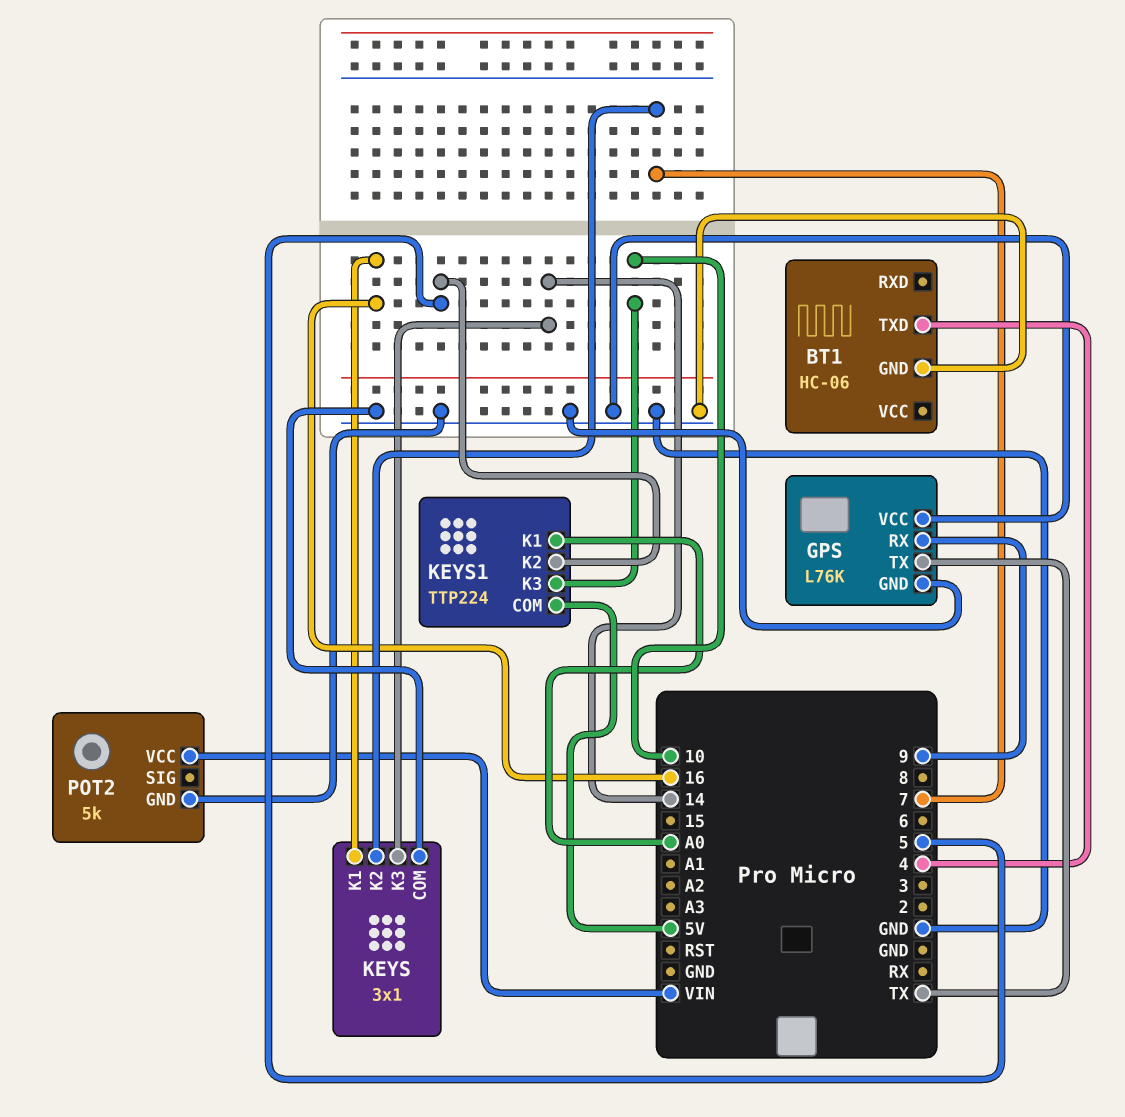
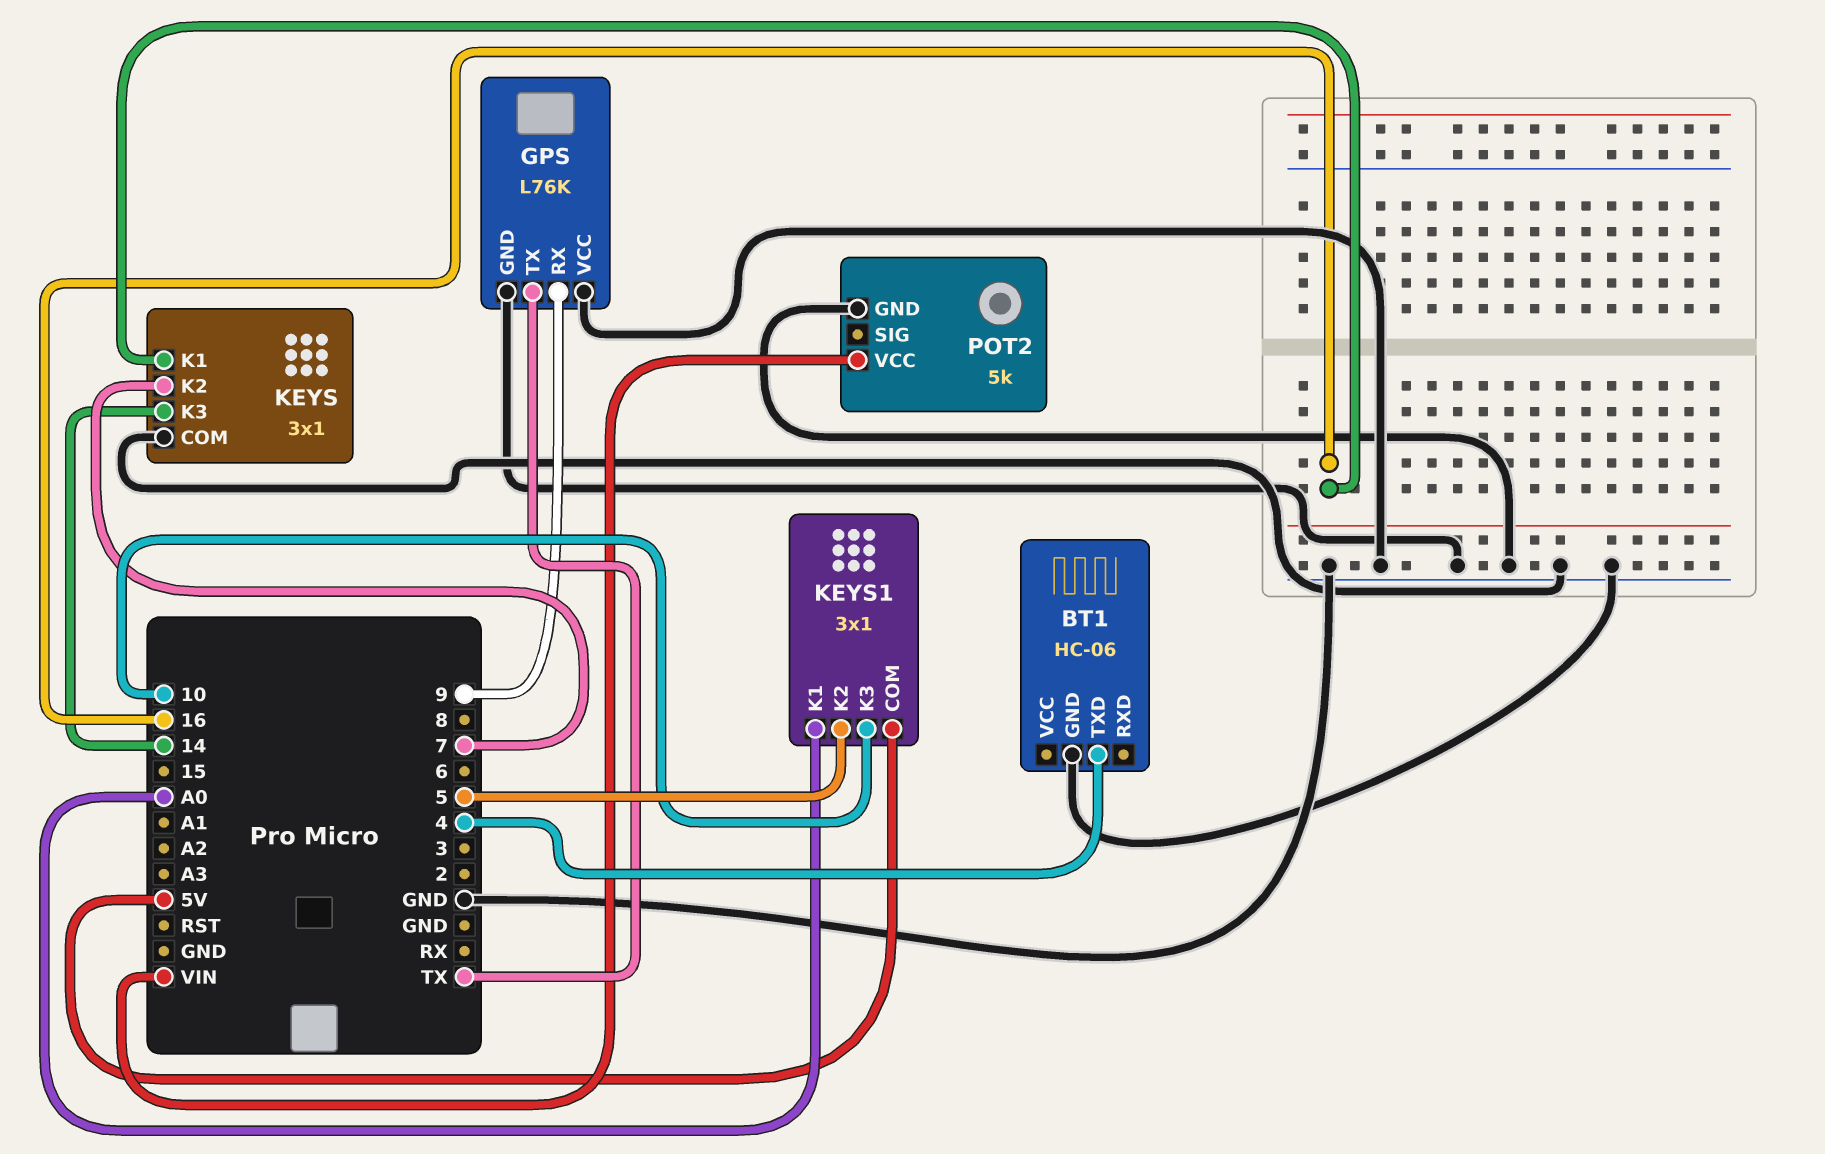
KEYS1: TTP224 -> 3x1

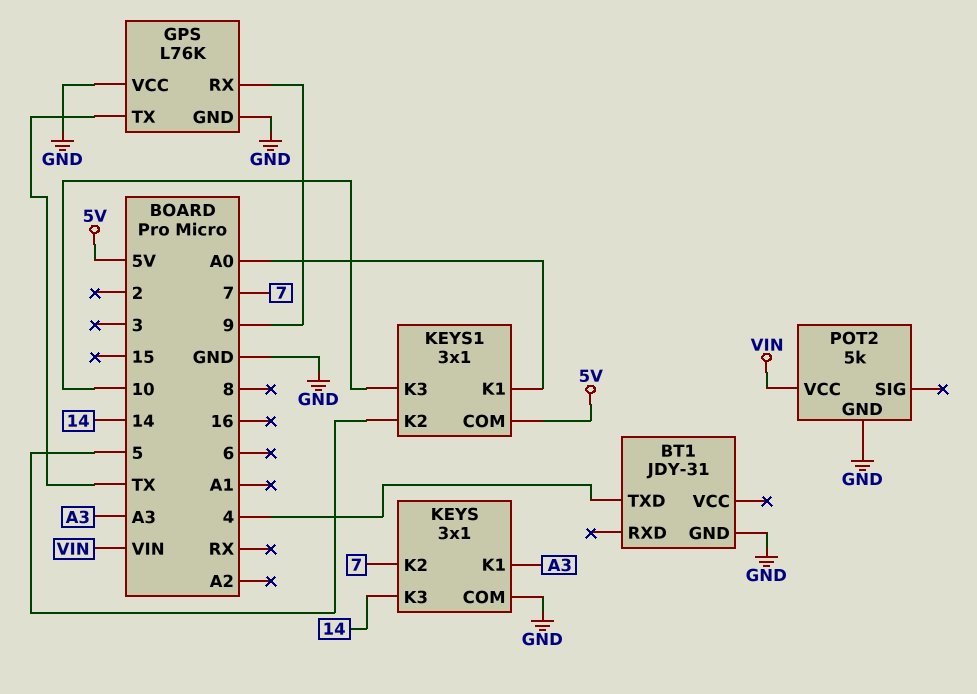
BT1: HC-06 -> JDY-31
KEYS pin K1: 16 -> A3

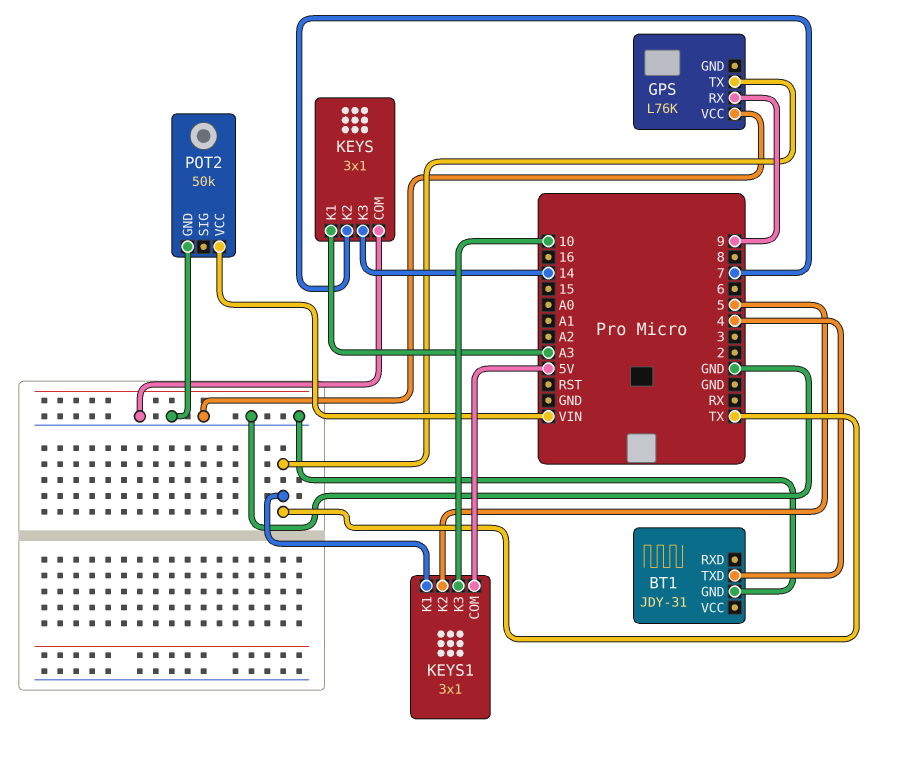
GPS pin GND: GND -> none
KEYS1 pin K1: A0 -> TX
POT2: 5k -> 50k

